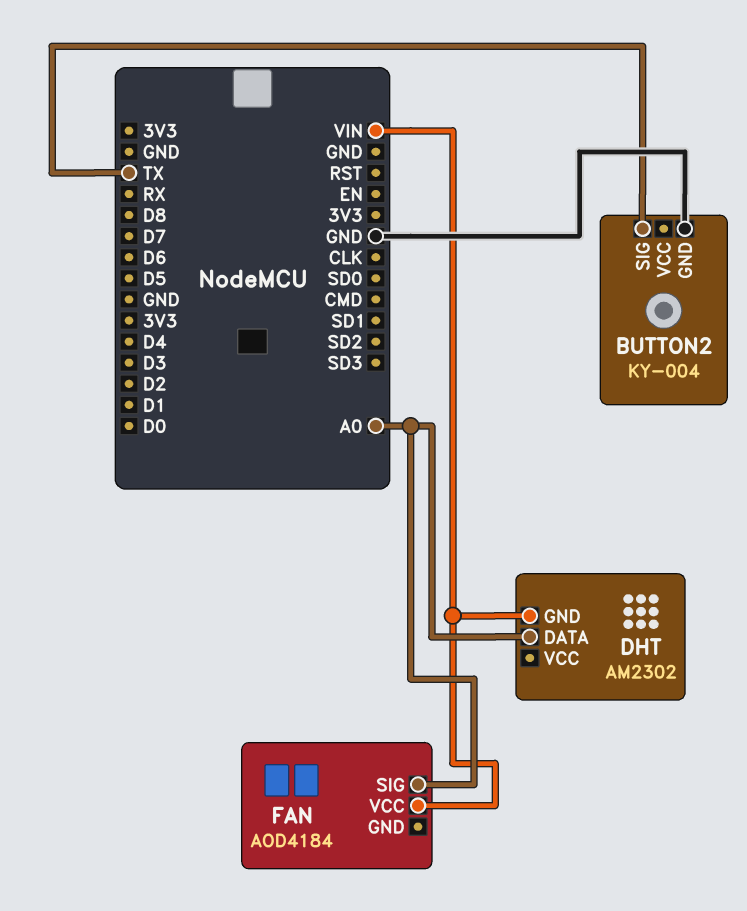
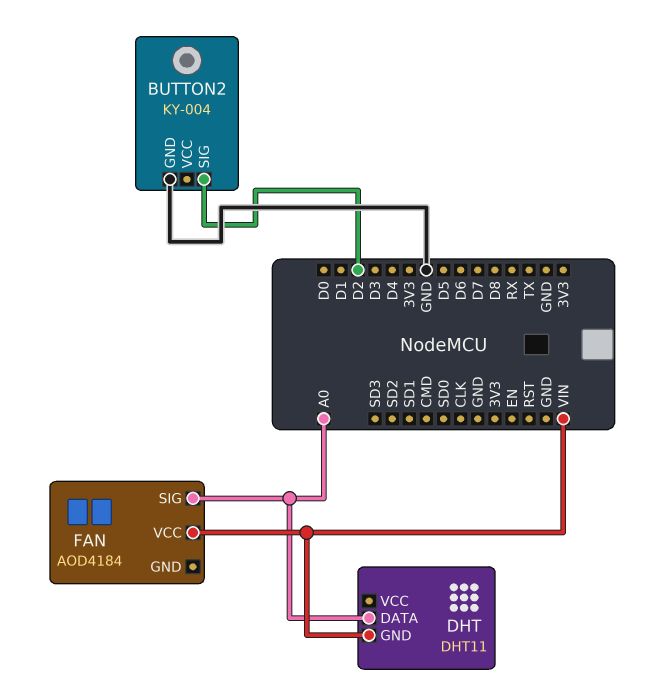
BUTTON2 pin SIG: TX -> D2
DHT: AM2302 -> DHT11

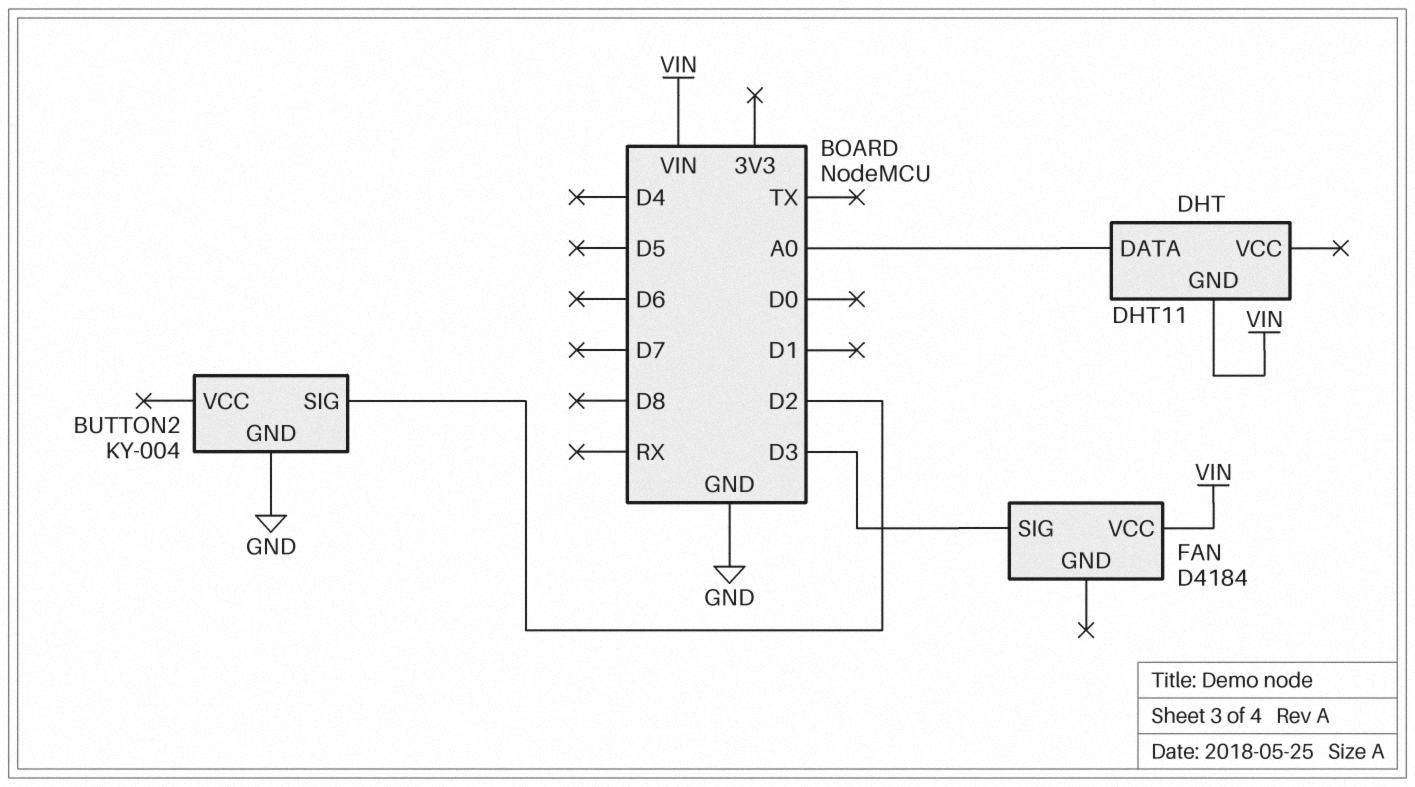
FAN: AOD4184 -> D4184
FAN pin SIG: A0 -> D3

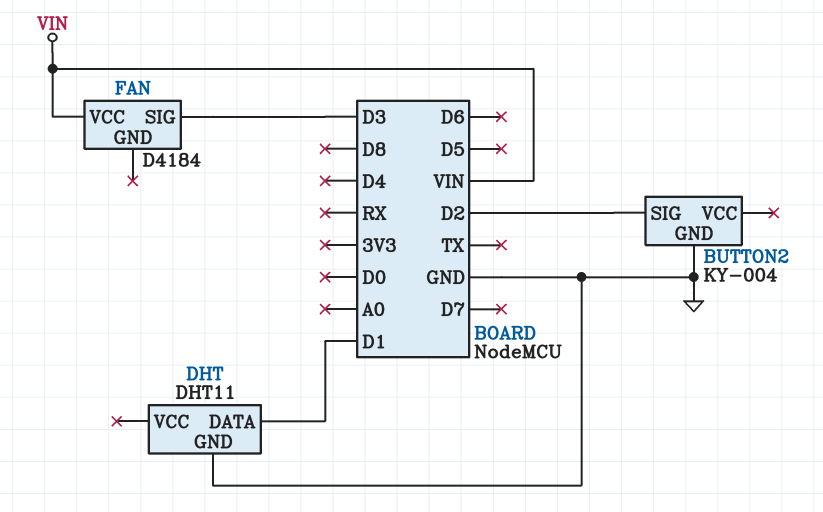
DHT pin DATA: A0 -> D1
DHT pin GND: VIN -> GND

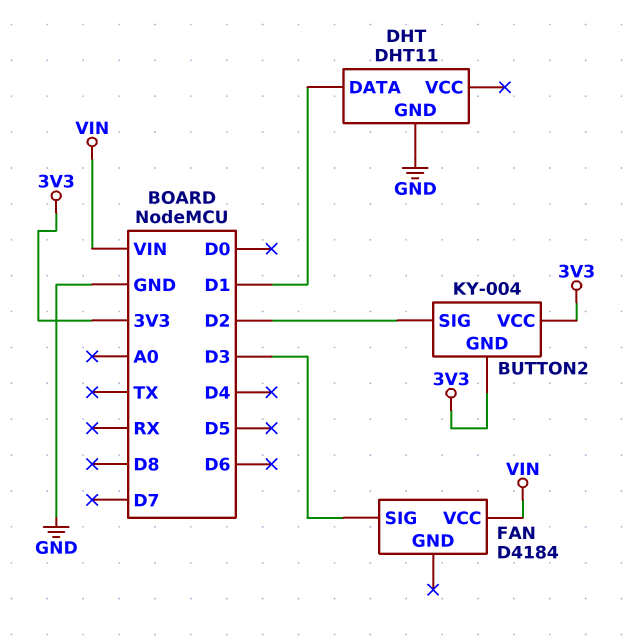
BUTTON2 pin GND: GND -> 3V3
BUTTON2 pin VCC: none -> 3V3

